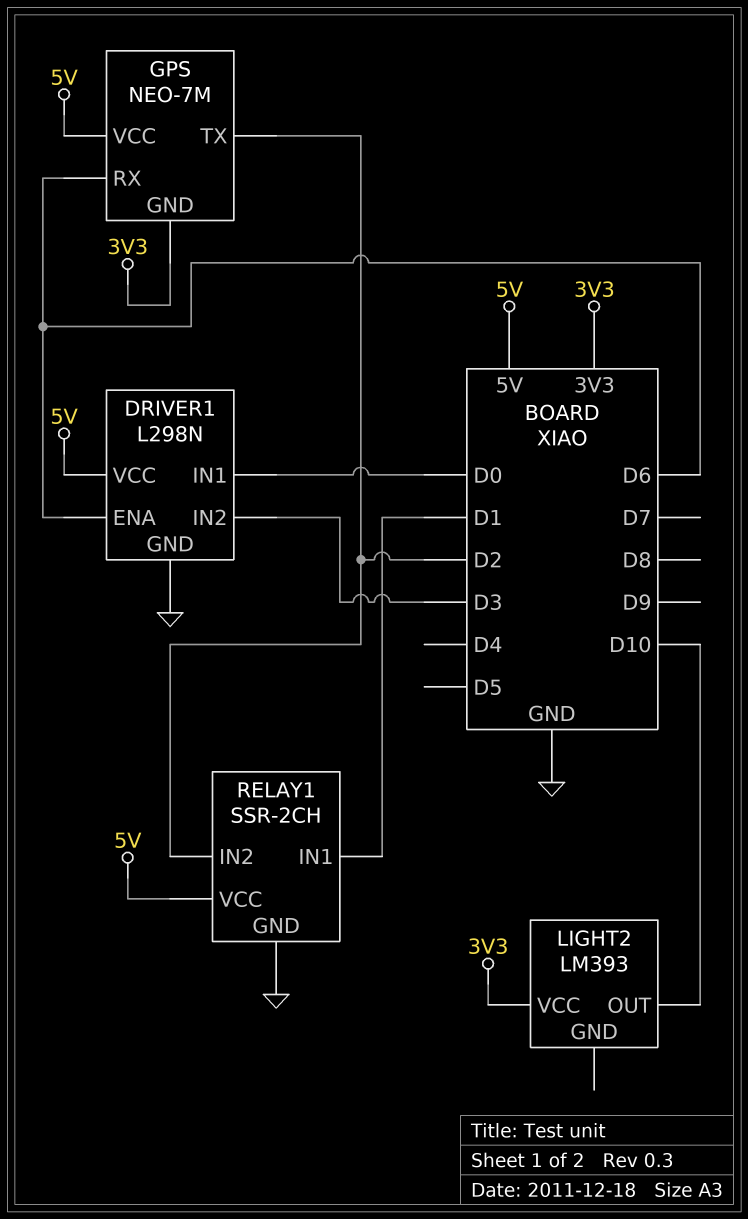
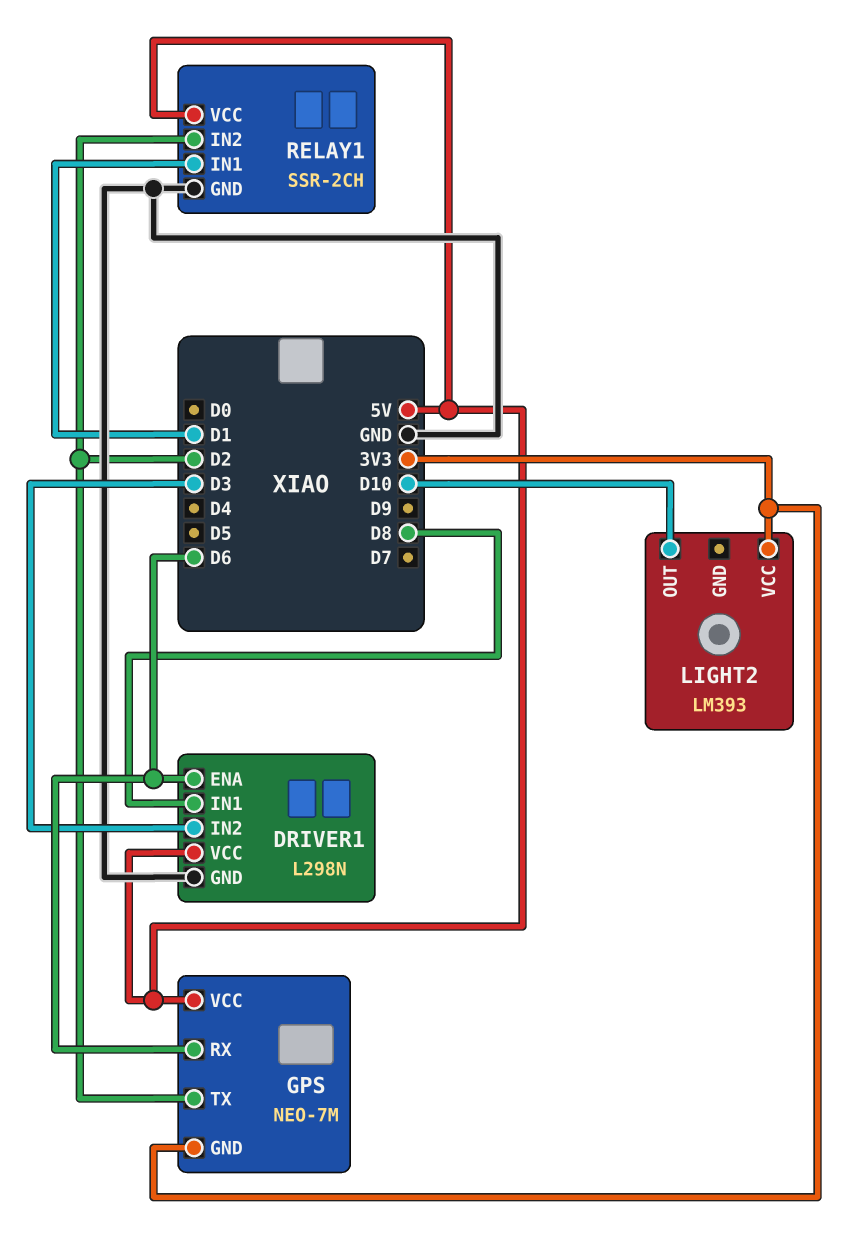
DRIVER1 pin IN1: D0 -> D8

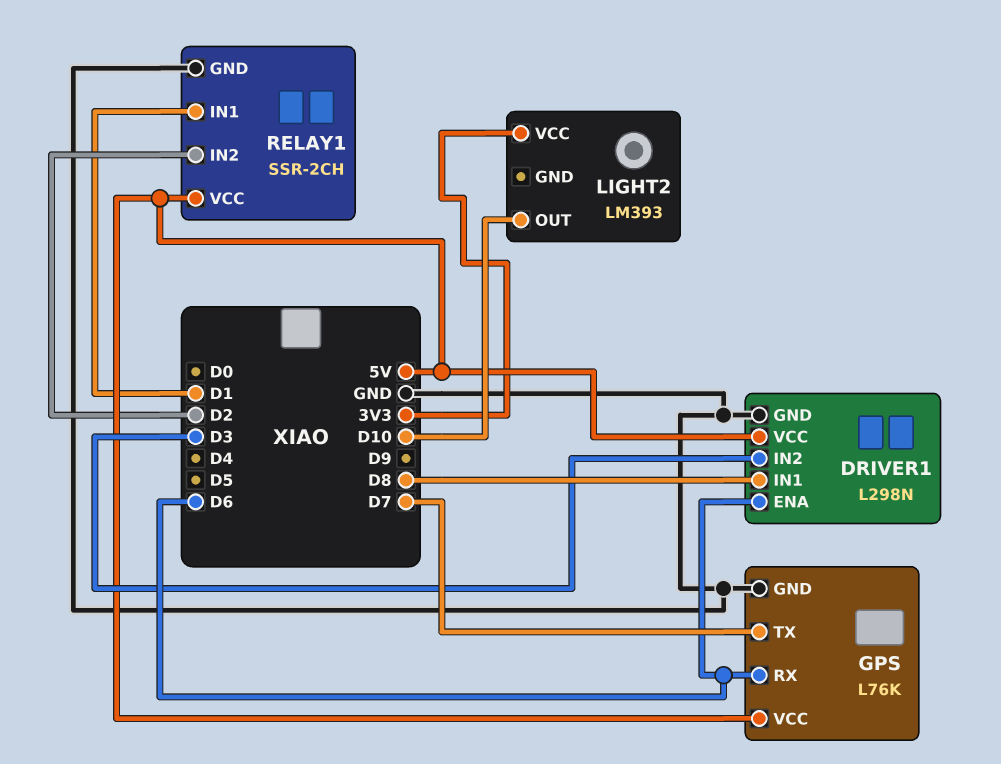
GPS: NEO-7M -> L76K
GPS pin GND: 3V3 -> GND
GPS pin TX: D2 -> D7

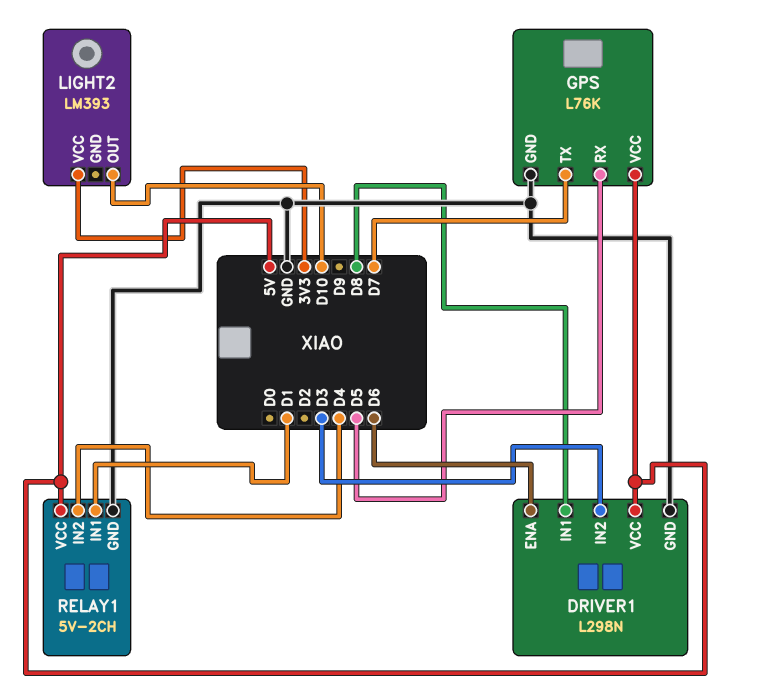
GPS pin RX: D6 -> D5
RELAY1: SSR-2CH -> 5V-2CH
RELAY1 pin IN2: D2 -> D4

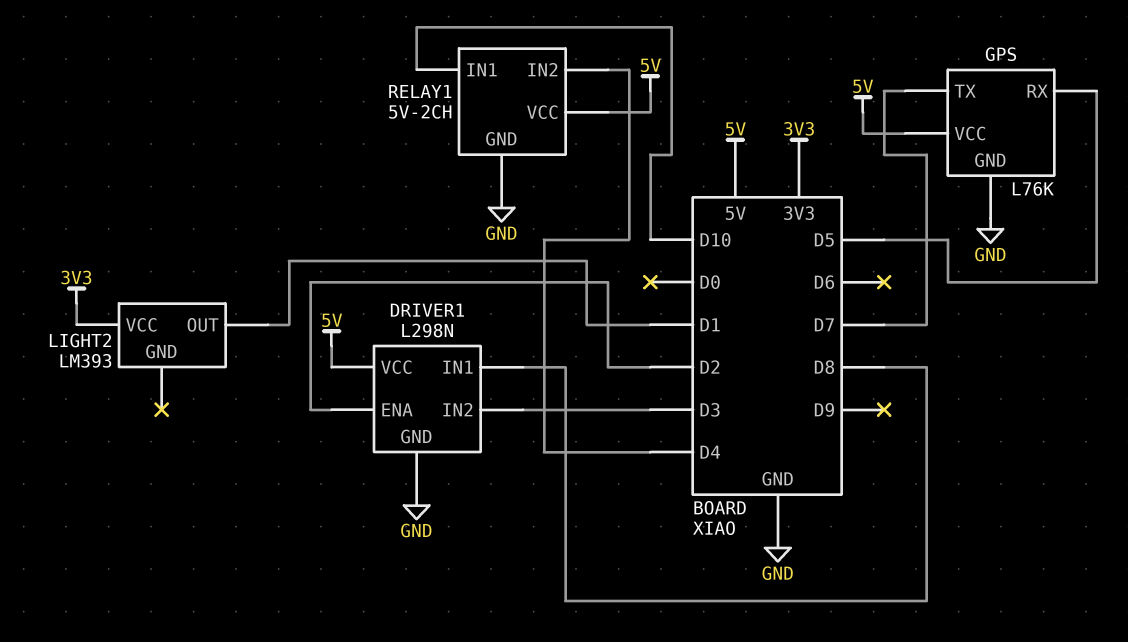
DRIVER1 pin ENA: D6 -> D2
LIGHT2 pin OUT: D10 -> D1
RELAY1 pin IN1: D1 -> D10

